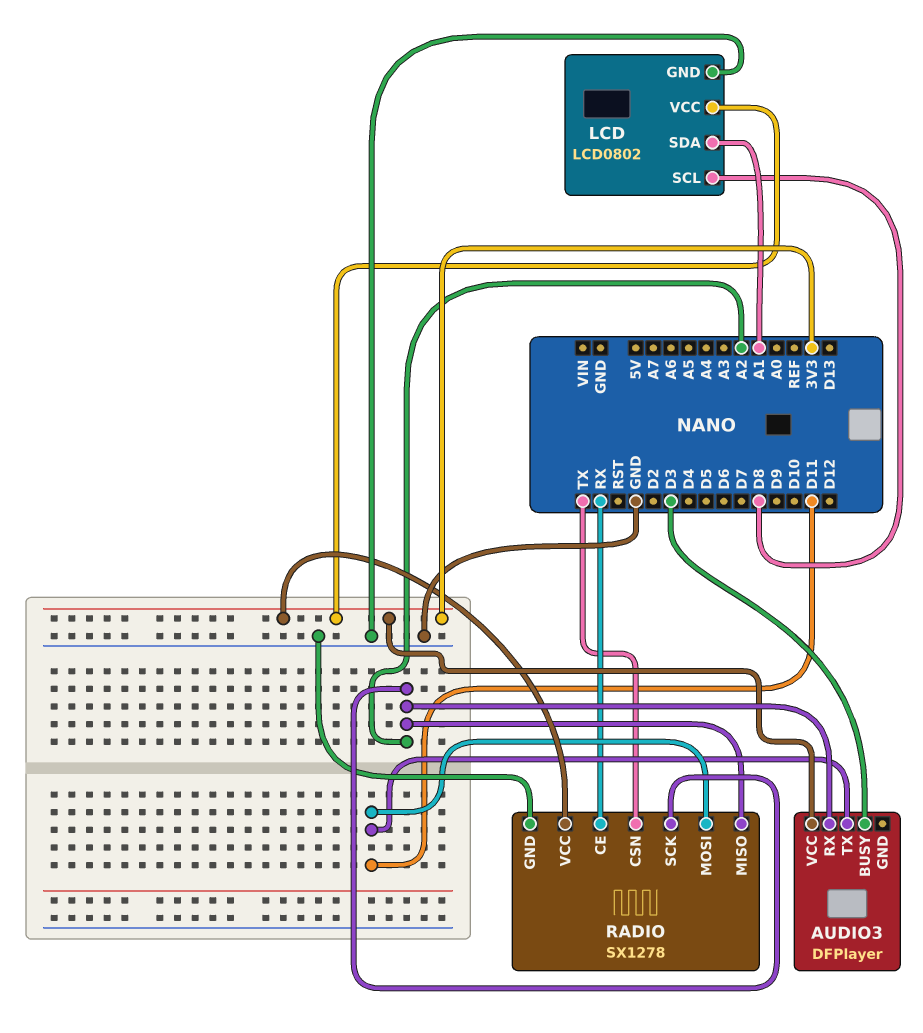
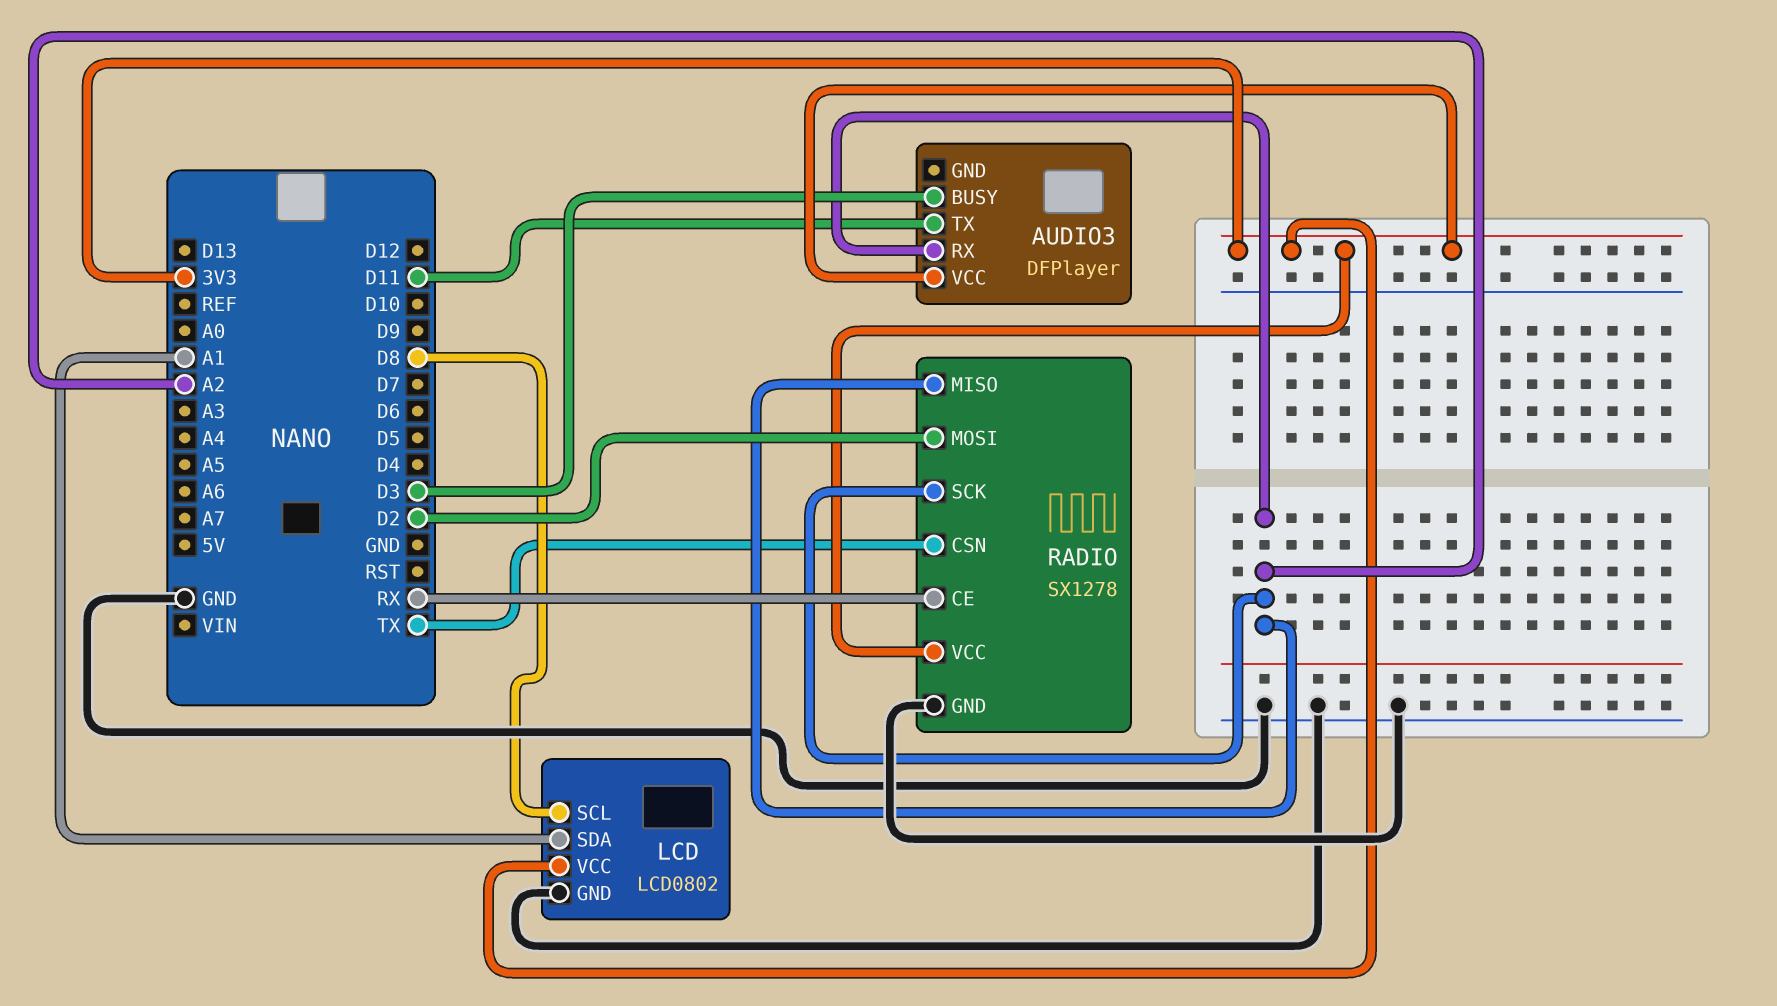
RADIO pin MOSI: D11 -> D2

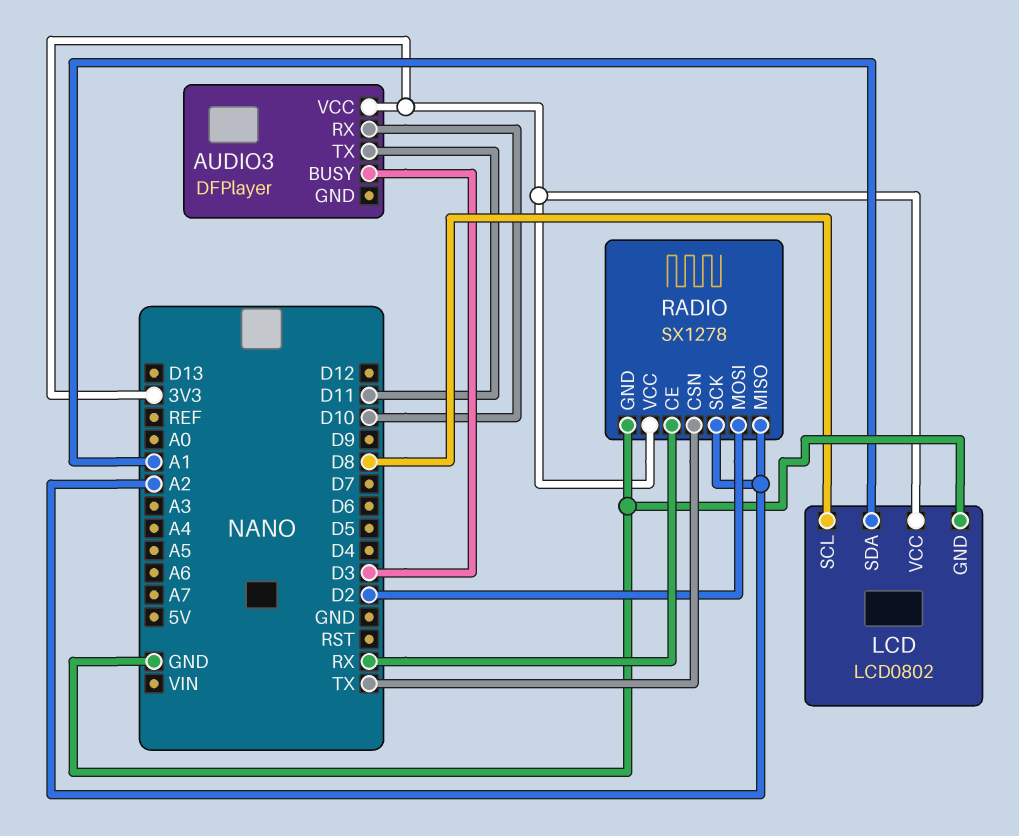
AUDIO3 pin RX: A2 -> D10

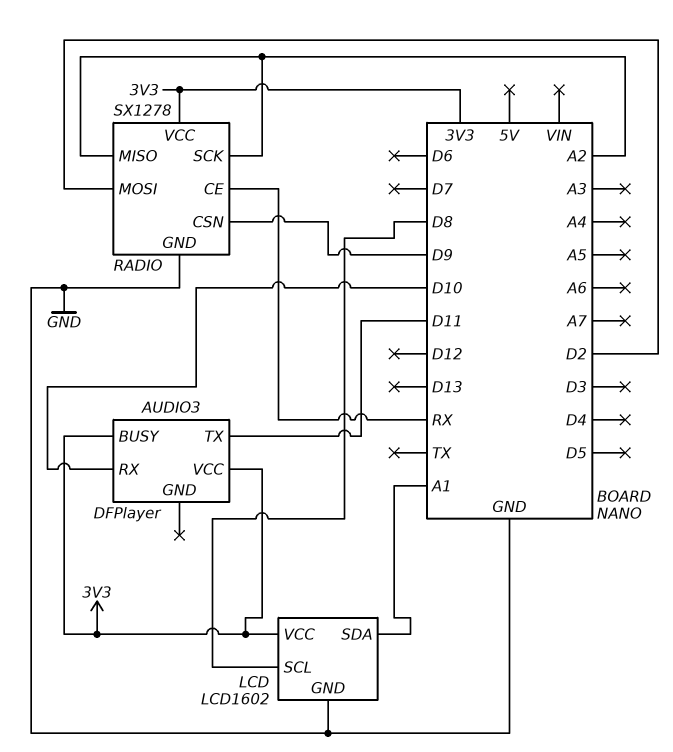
AUDIO3 pin BUSY: D3 -> 3V3
LCD: LCD0802 -> LCD1602
RADIO pin CSN: TX -> D9

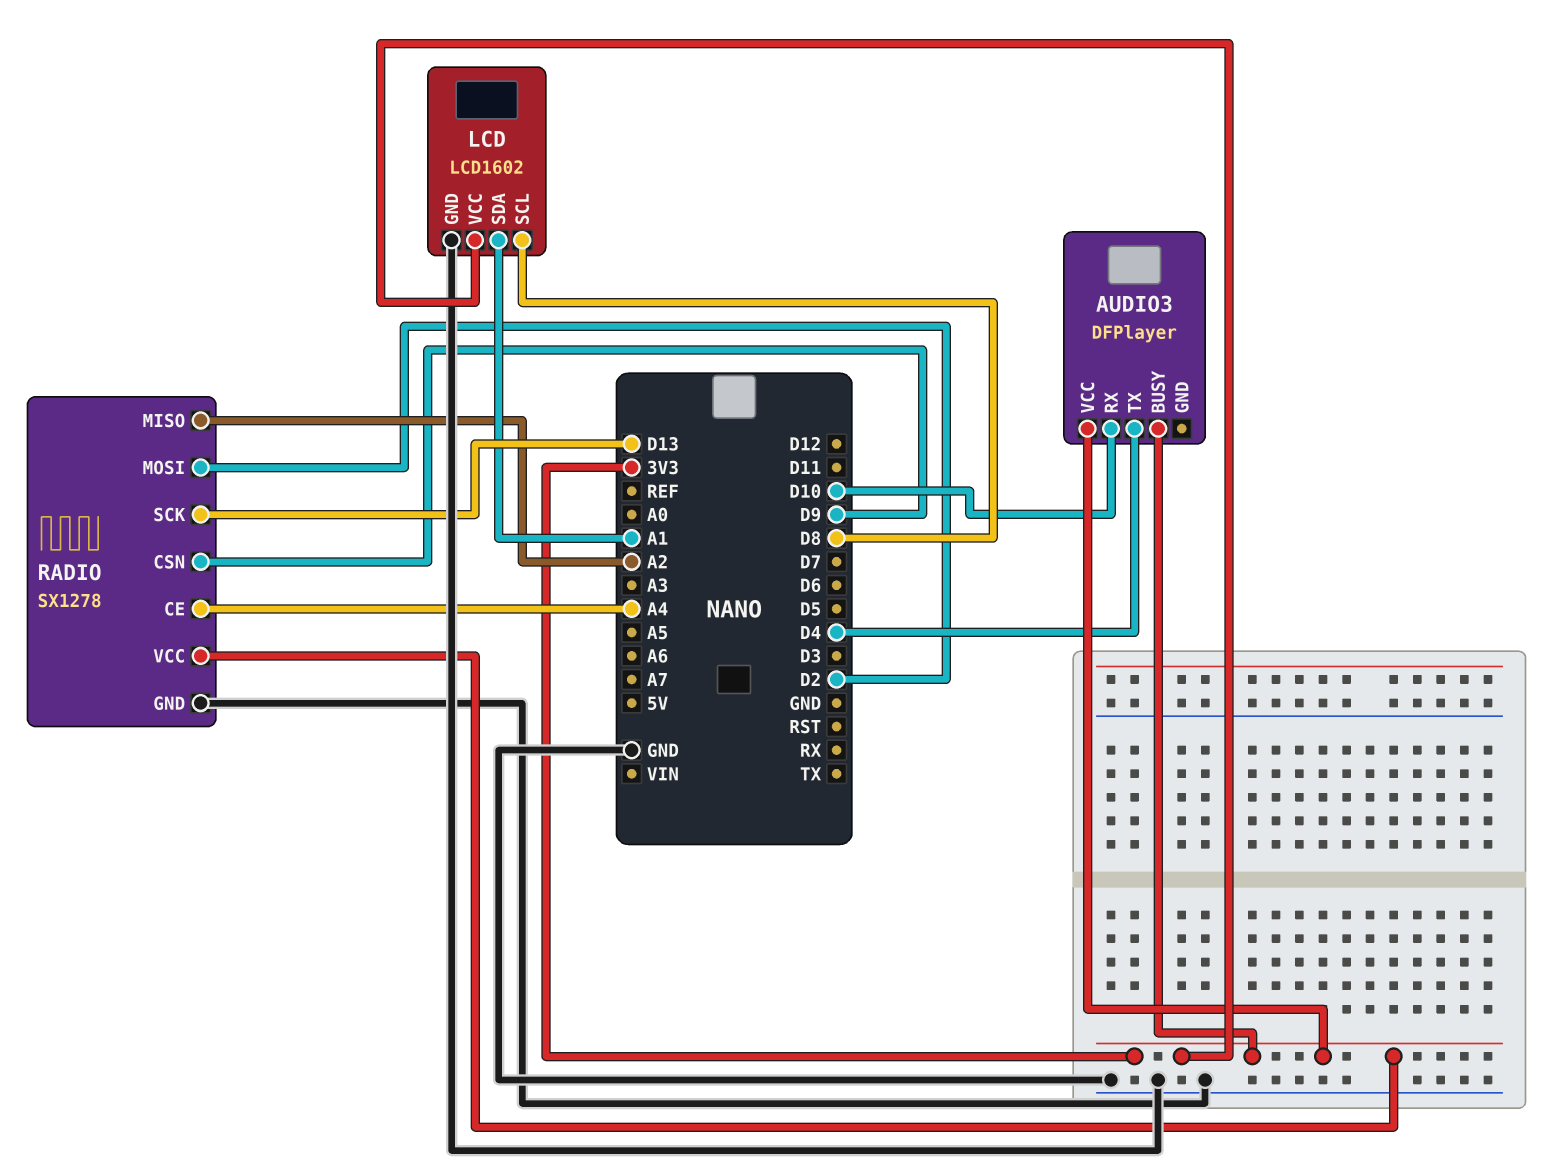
AUDIO3 pin TX: D11 -> D4
RADIO pin CE: RX -> A4
RADIO pin SCK: A2 -> D13

